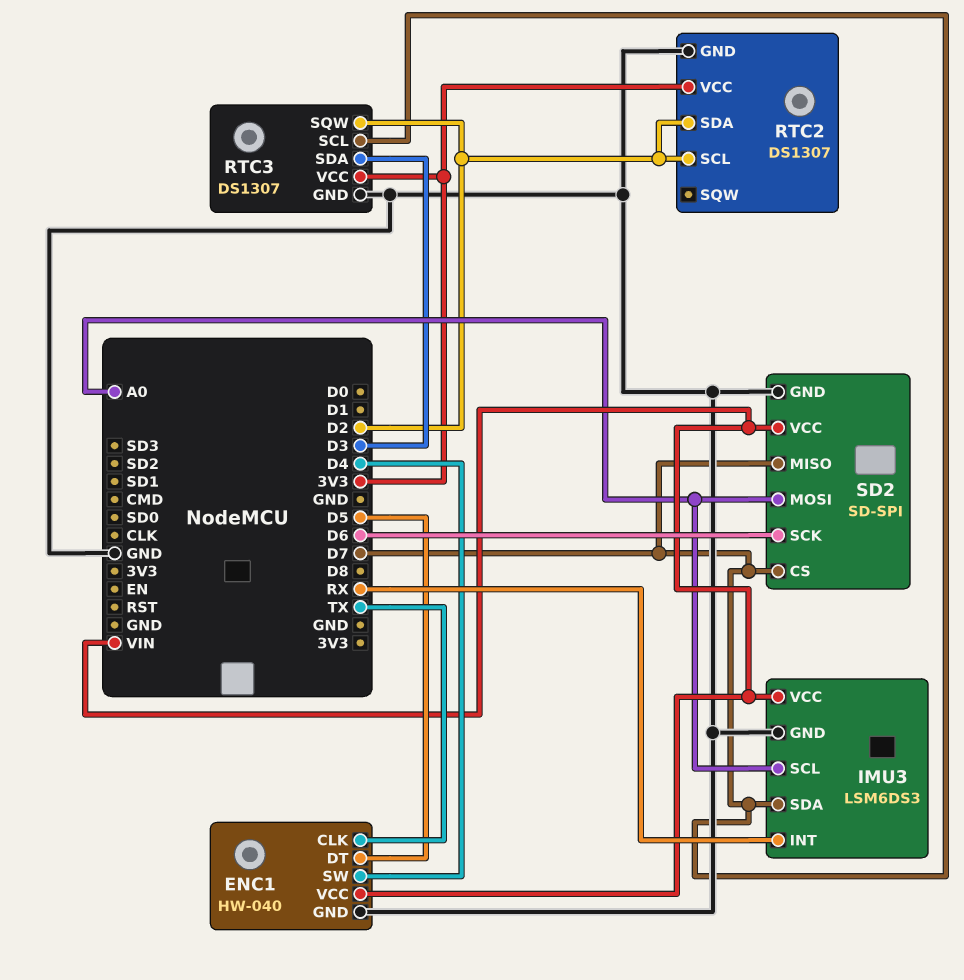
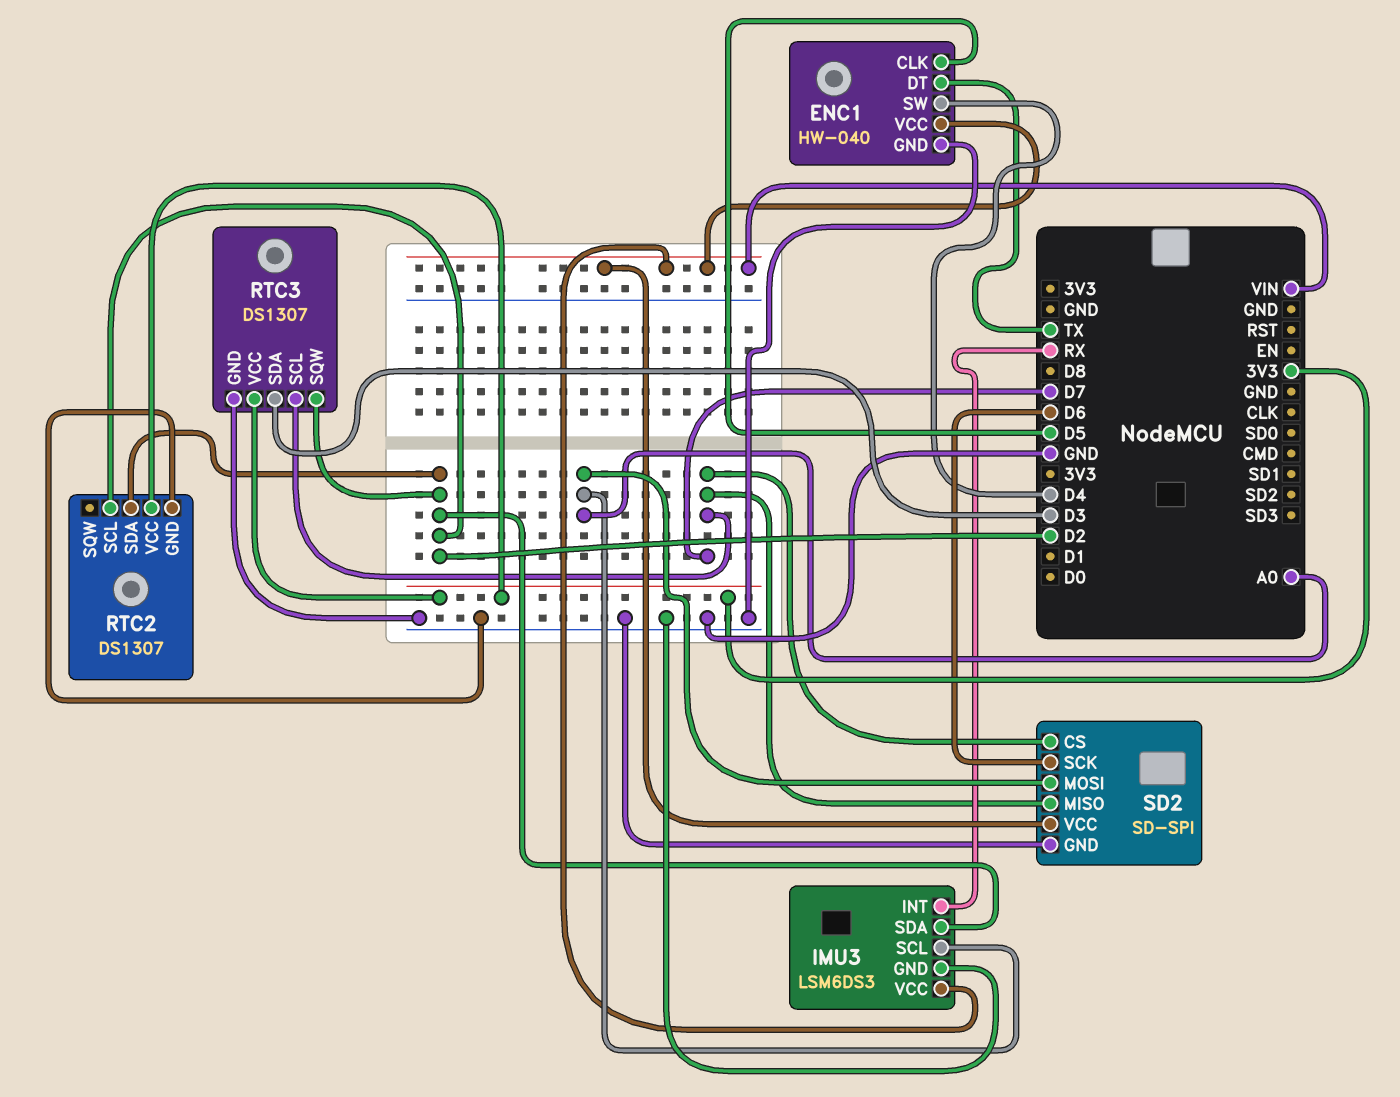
ENC1 pin CLK: TX -> D5
ENC1 pin DT: D5 -> TX
IMU3 pin SDA: D7 -> D2

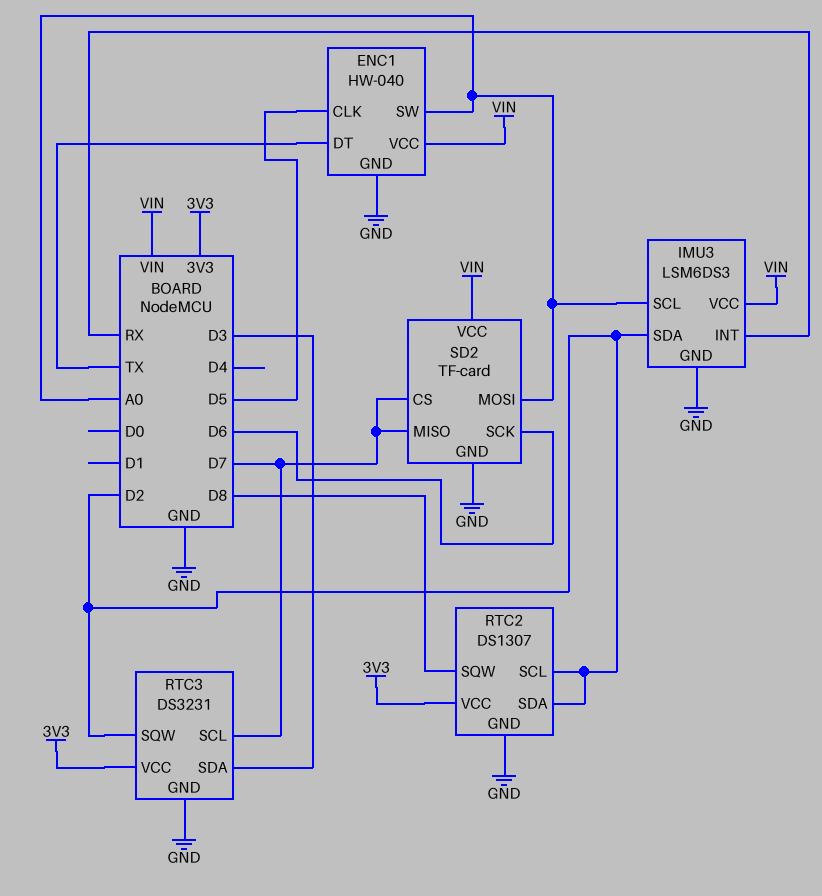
ENC1 pin SW: D4 -> A0
RTC2 pin SQW: none -> D8
RTC3: DS1307 -> DS3231
SD2: SD-SPI -> TF-card

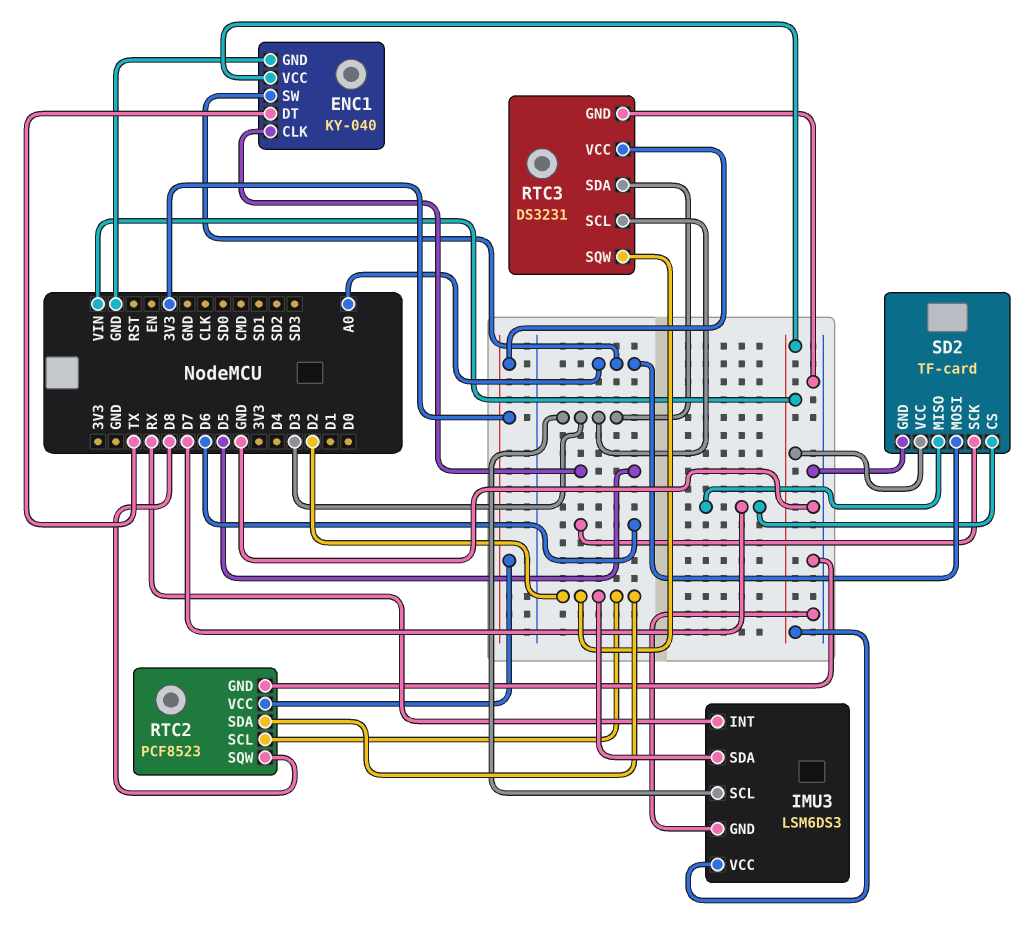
ENC1: HW-040 -> KY-040
IMU3 pin SCL: A0 -> D3
RTC2: DS1307 -> PCF8523
RTC3 pin SCL: D7 -> D3

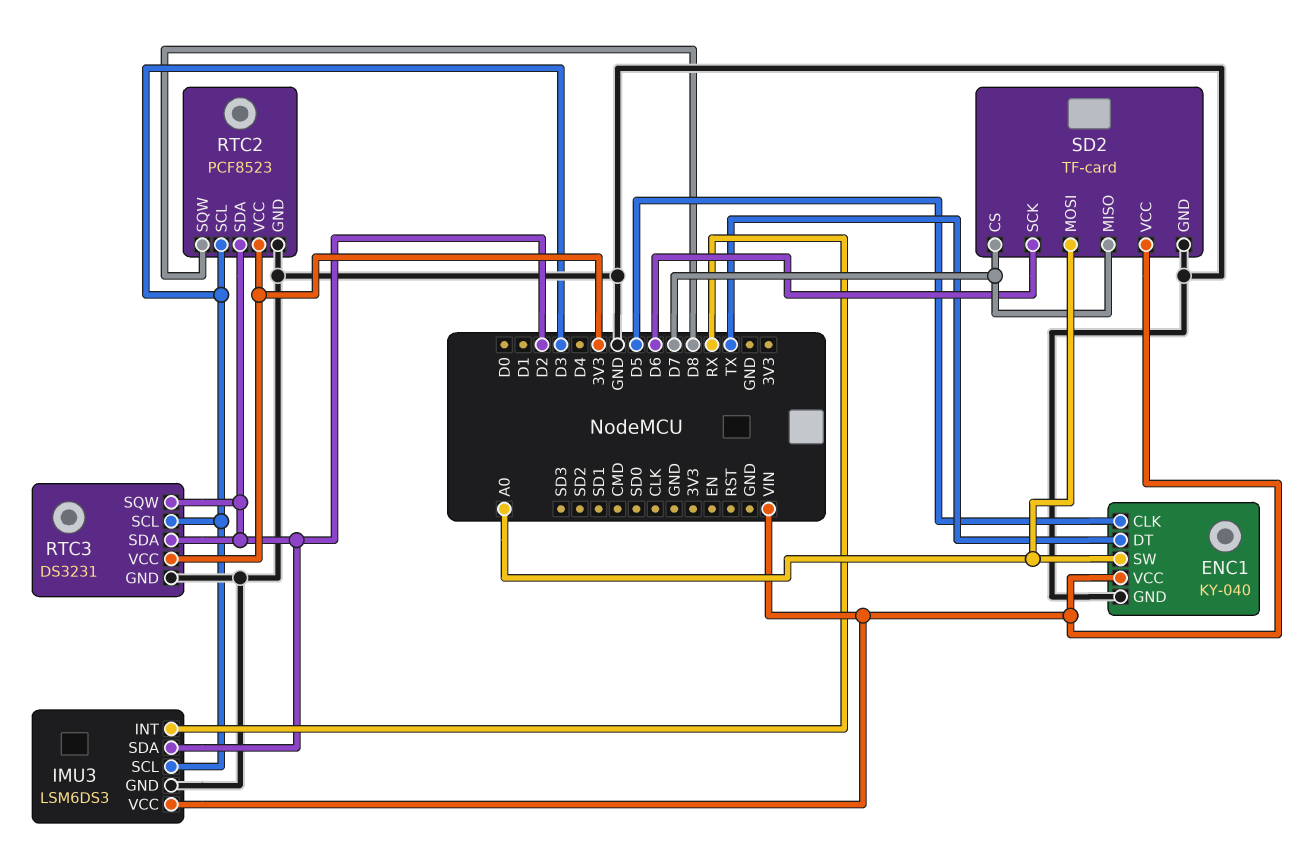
RTC2 pin SCL: D2 -> D3
RTC3 pin SDA: D3 -> D2

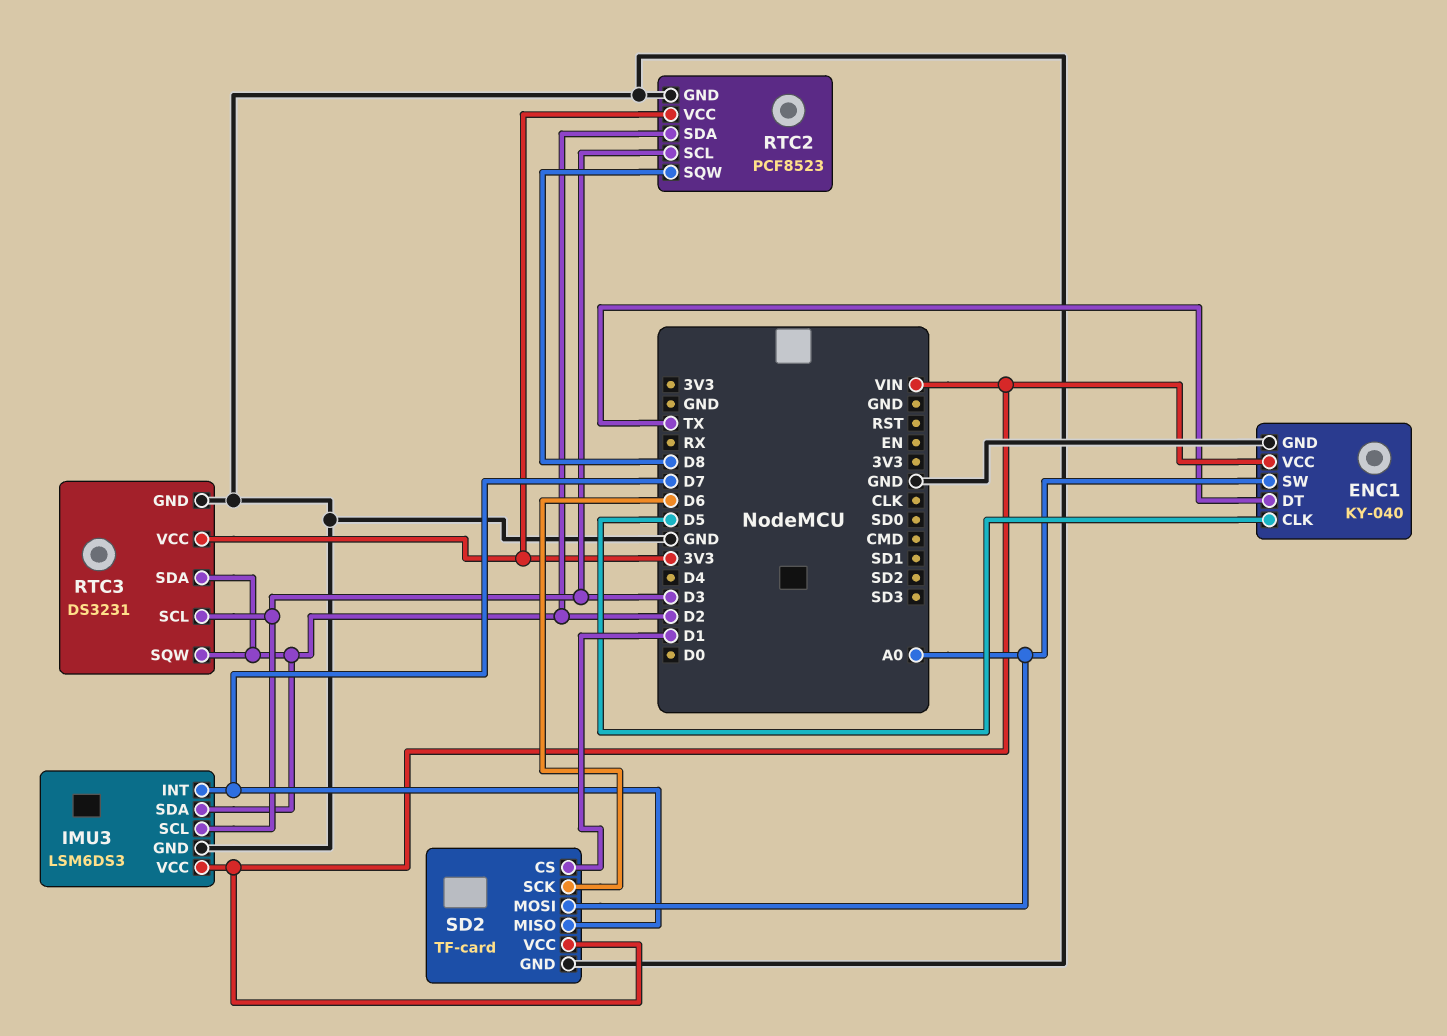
IMU3 pin INT: RX -> D7
SD2 pin CS: D7 -> D1

